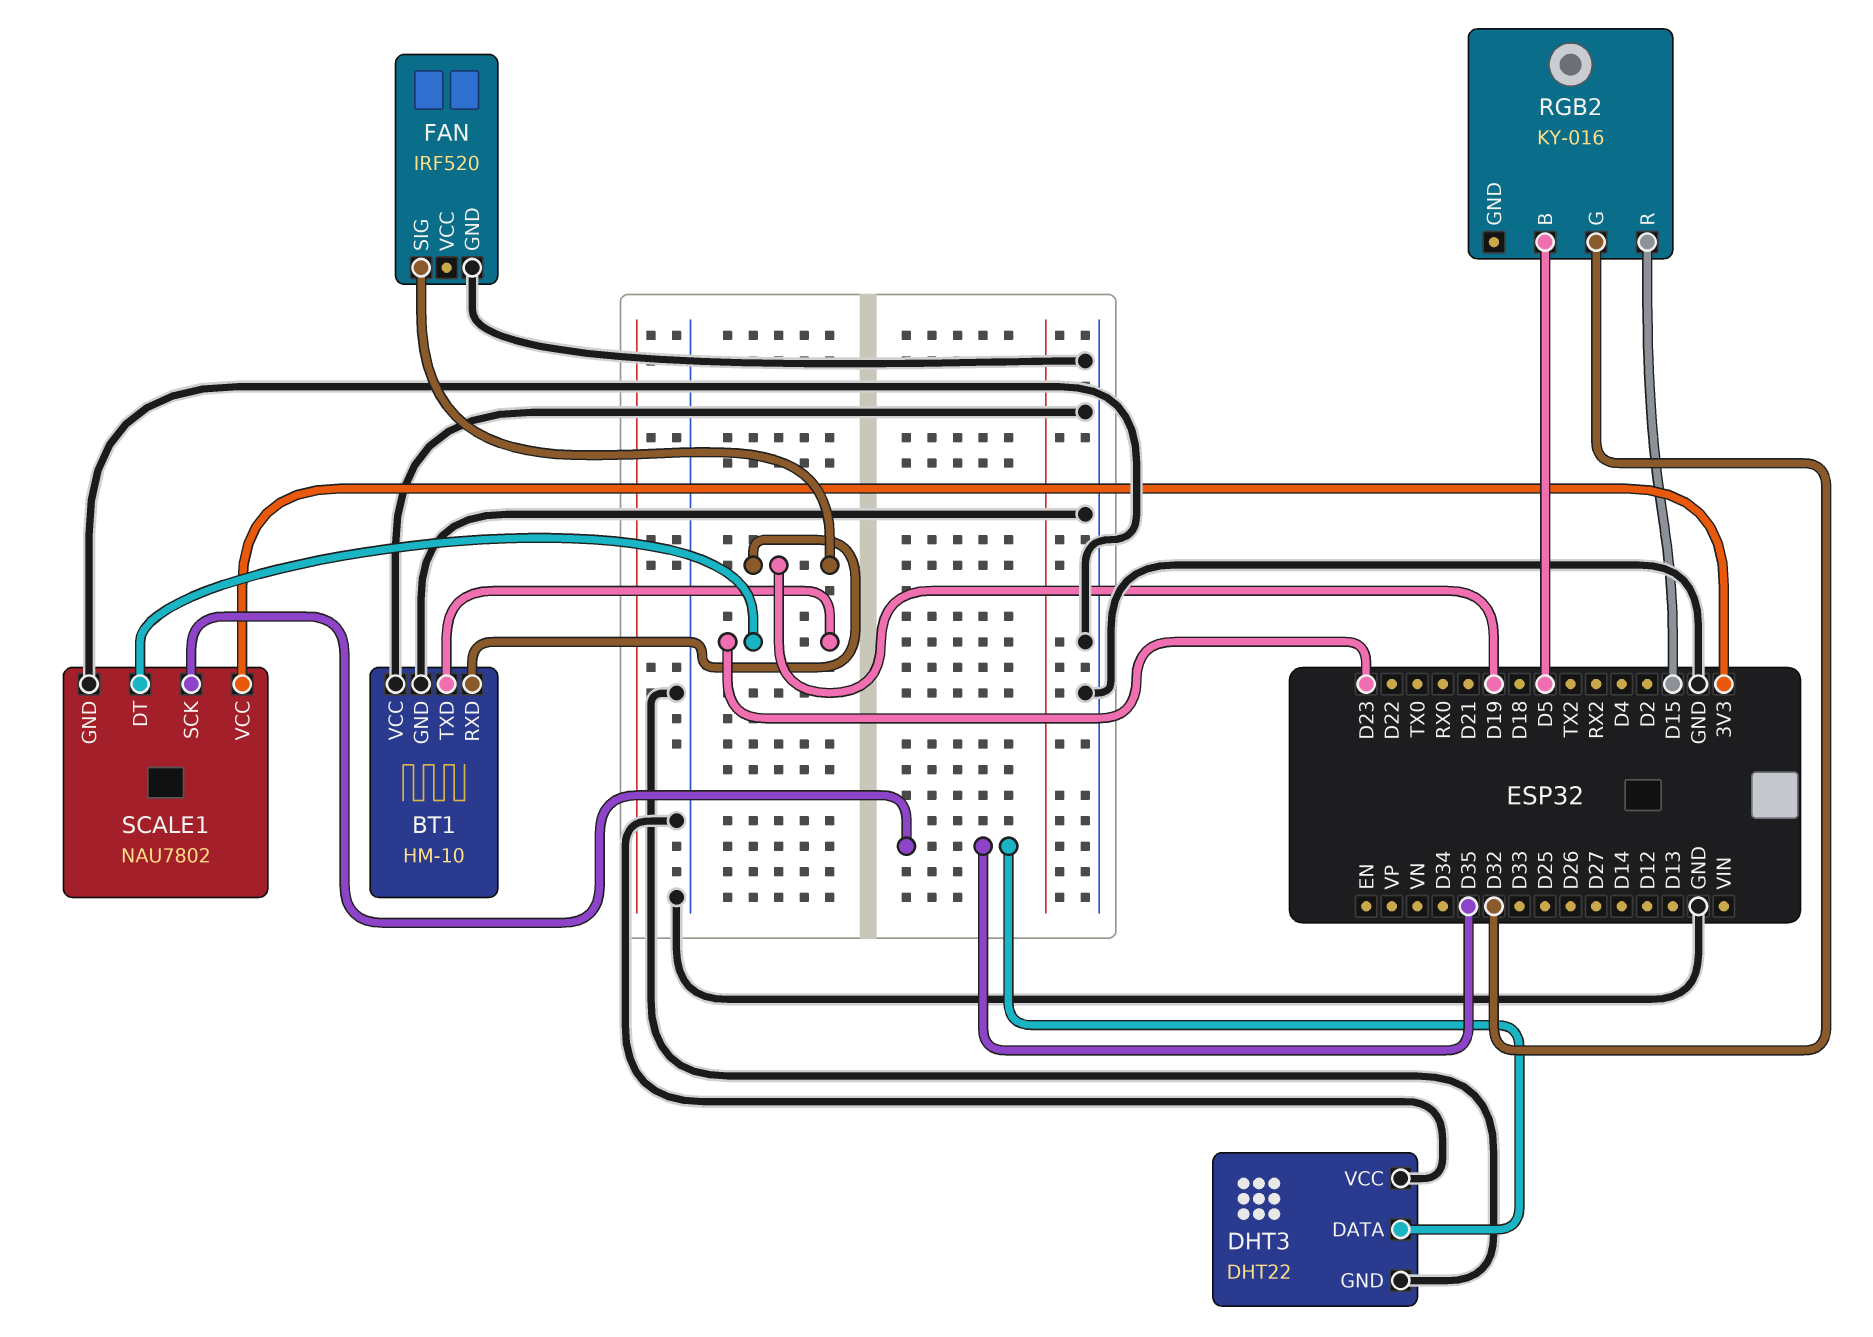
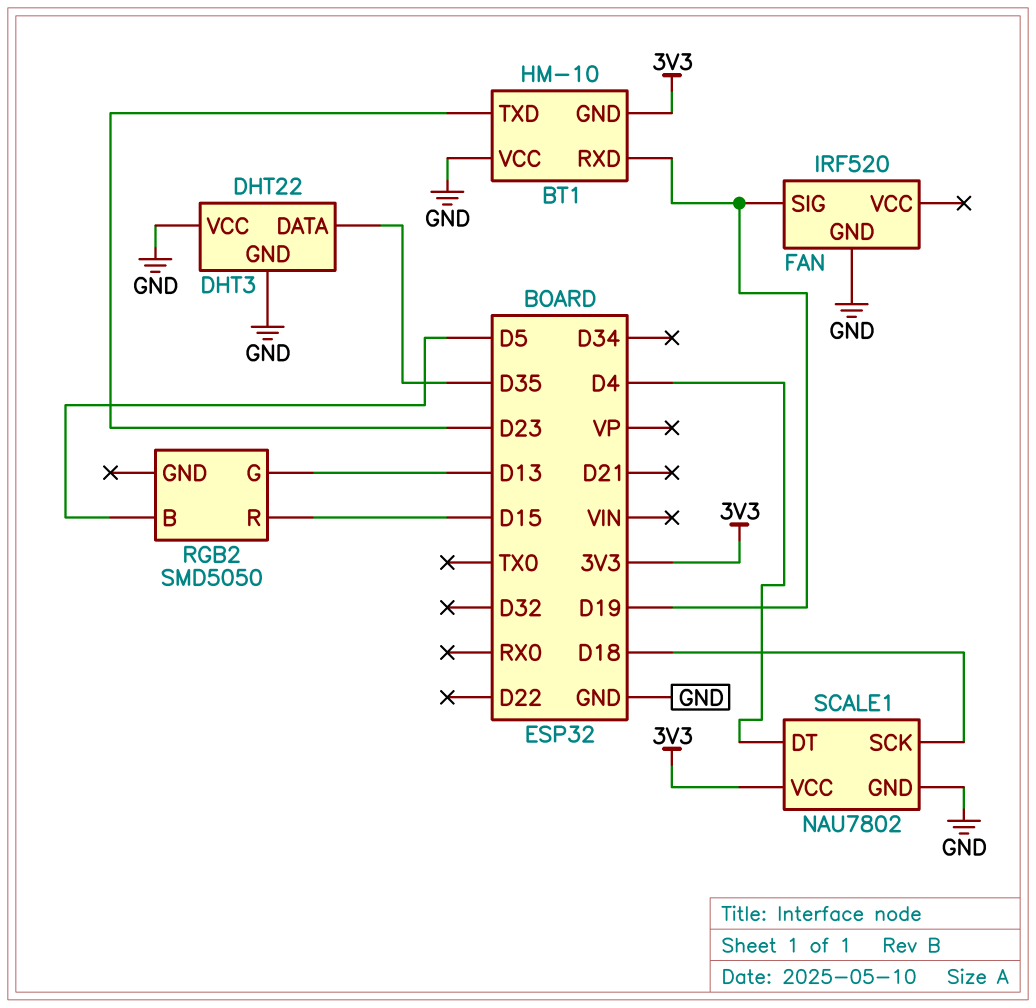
BT1 pin GND: GND -> 3V3
RGB2: KY-016 -> SMD5050
RGB2 pin G: D32 -> D13
SCALE1 pin DT: D23 -> D4
SCALE1 pin SCK: D35 -> D18

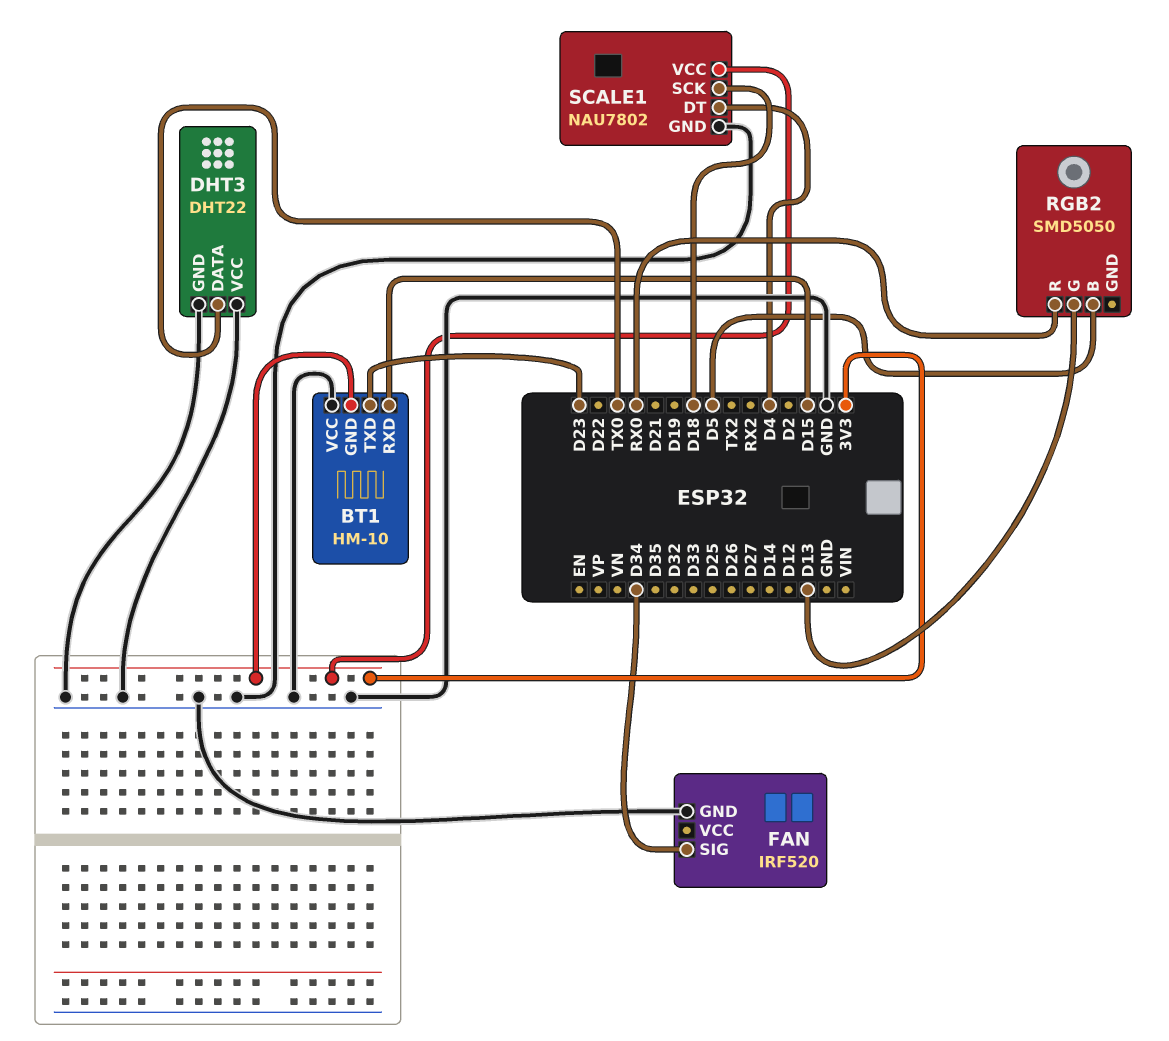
BT1 pin RXD: D19 -> D15
DHT3 pin DATA: D35 -> TX0
FAN pin SIG: D19 -> D34
RGB2 pin R: D15 -> RX0

